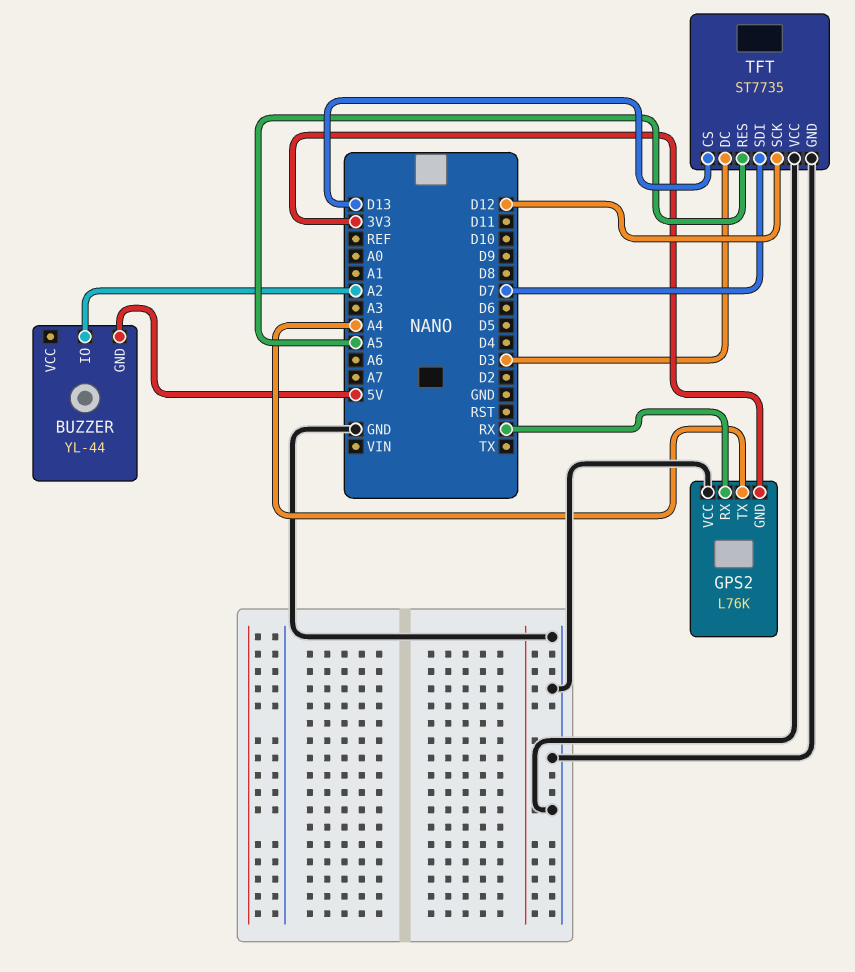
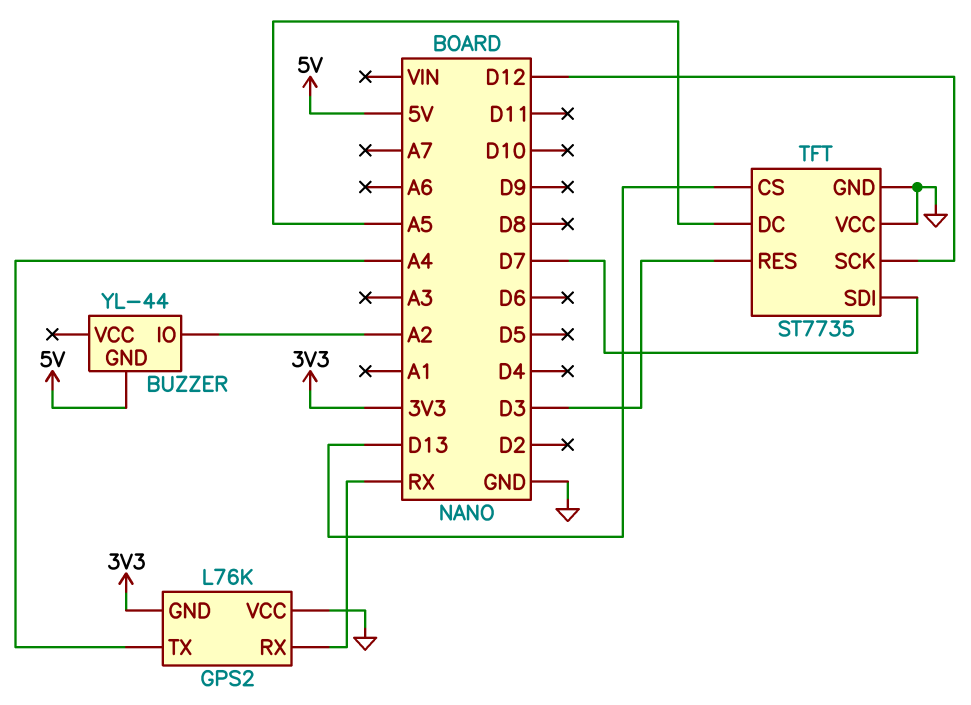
TFT pin DC: D3 -> A5
TFT pin RES: A5 -> D3

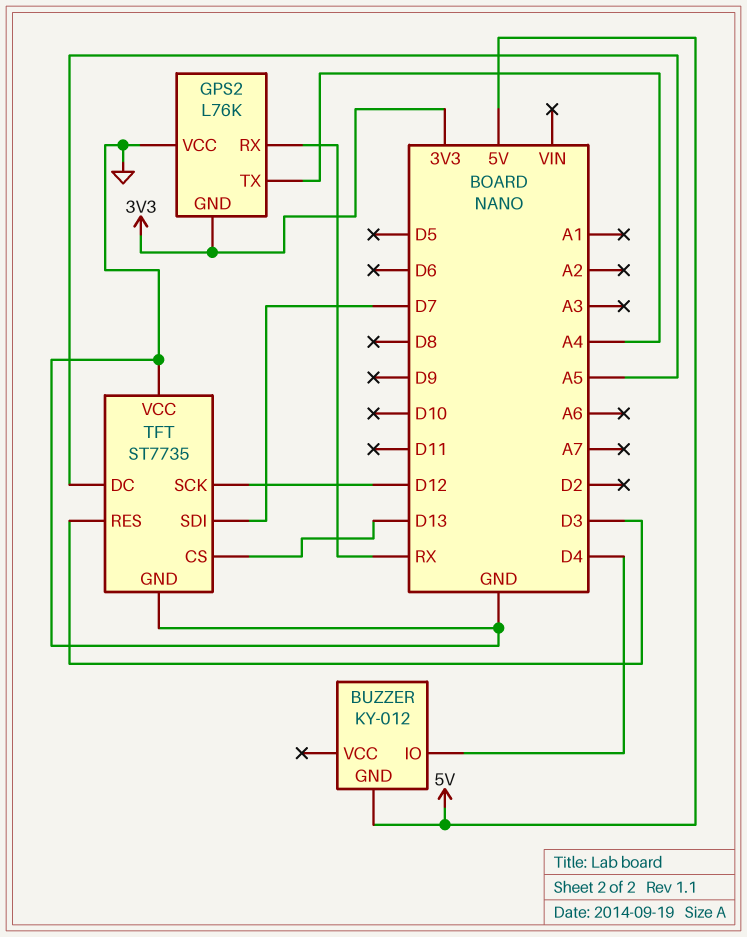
BUZZER: YL-44 -> KY-012
BUZZER pin IO: A2 -> D4

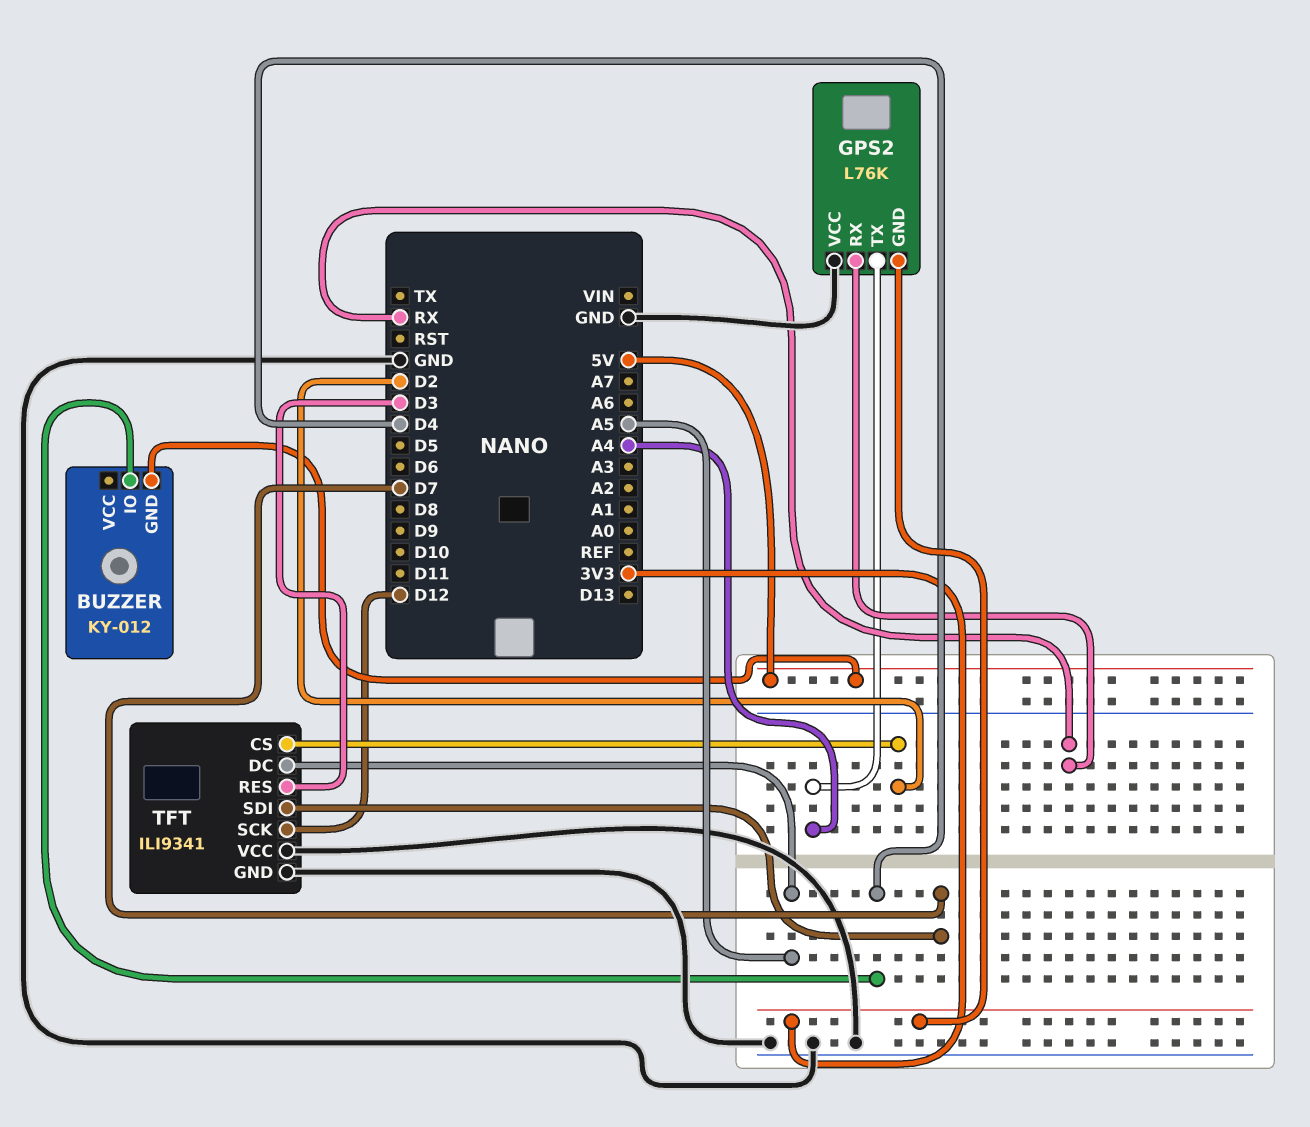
TFT: ST7735 -> ILI9341
TFT pin CS: D13 -> D2

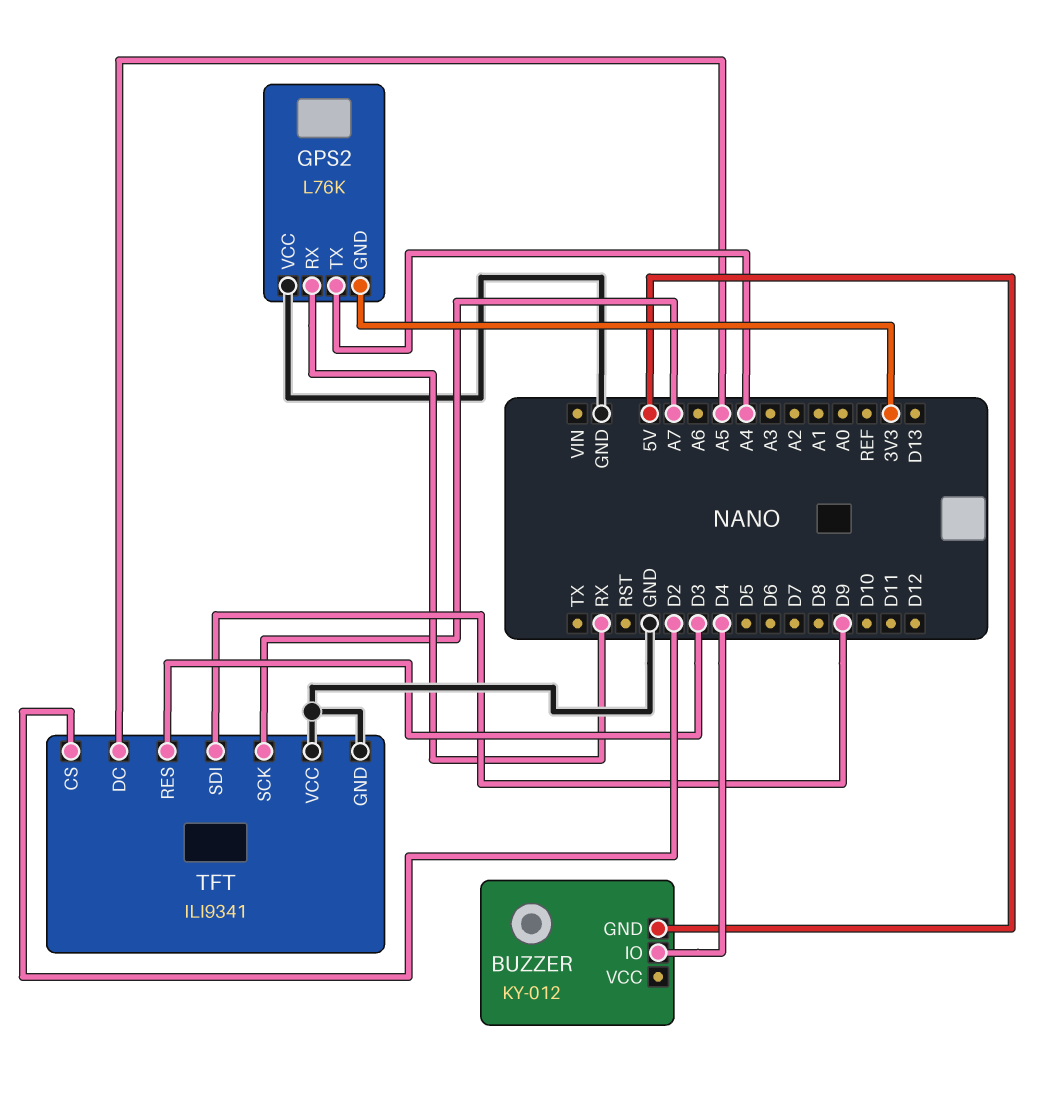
TFT pin SCK: D12 -> A7
TFT pin SDI: D7 -> D9

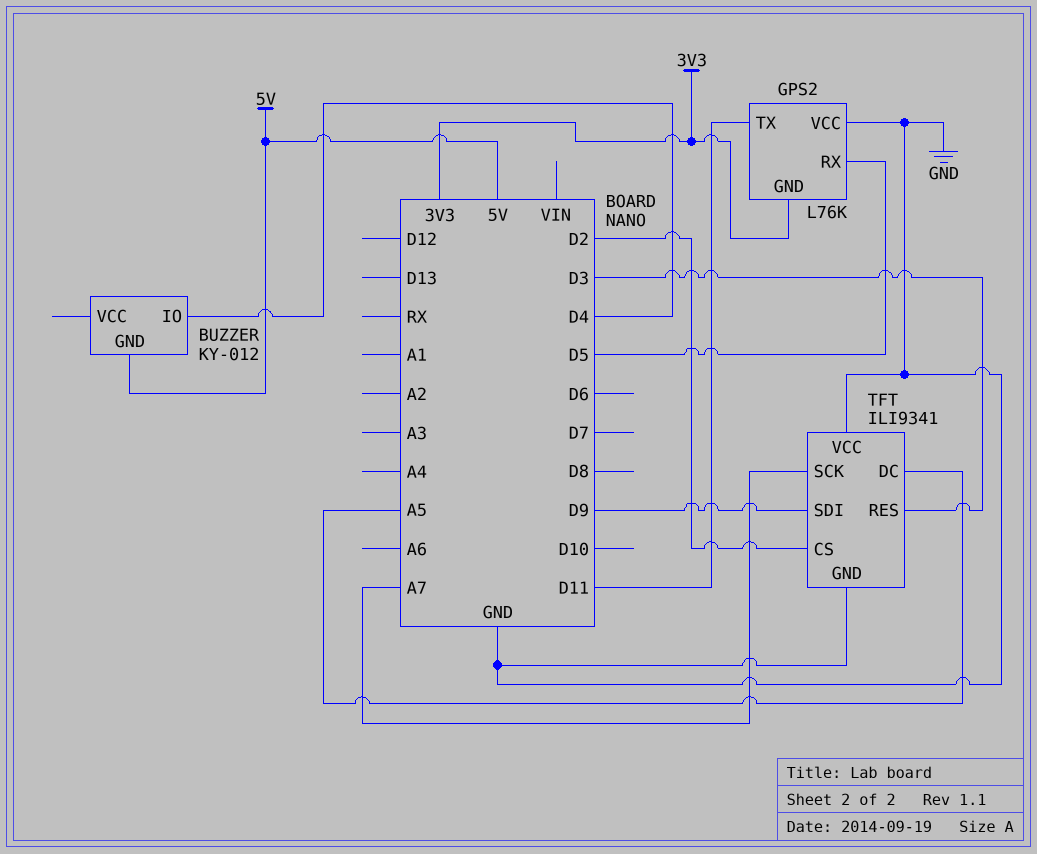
GPS2 pin RX: RX -> D5
GPS2 pin TX: A4 -> D11

